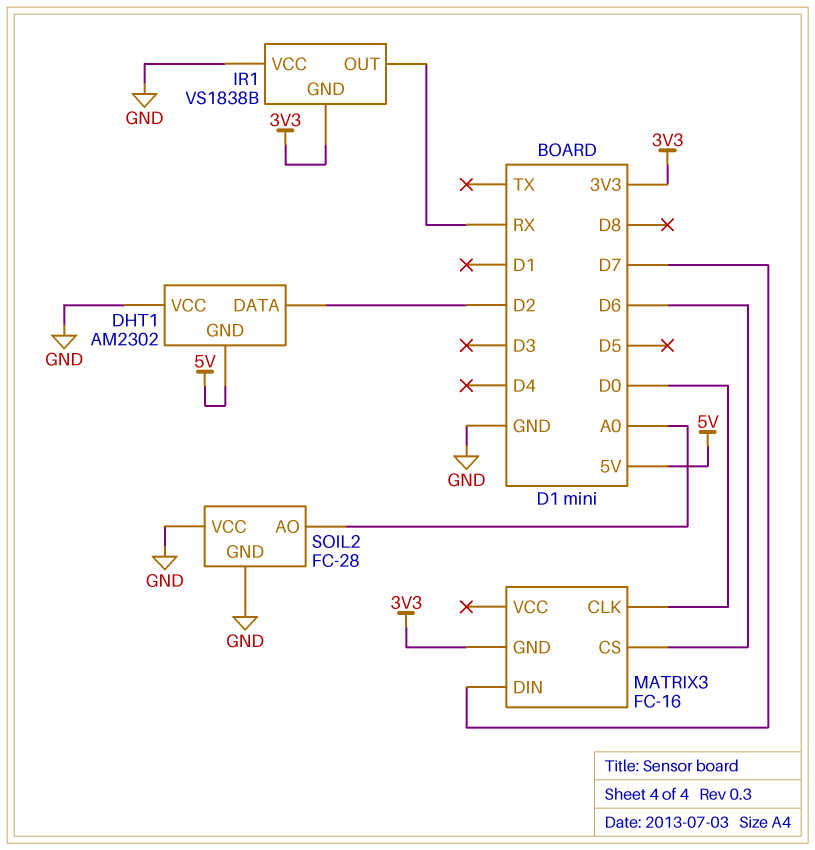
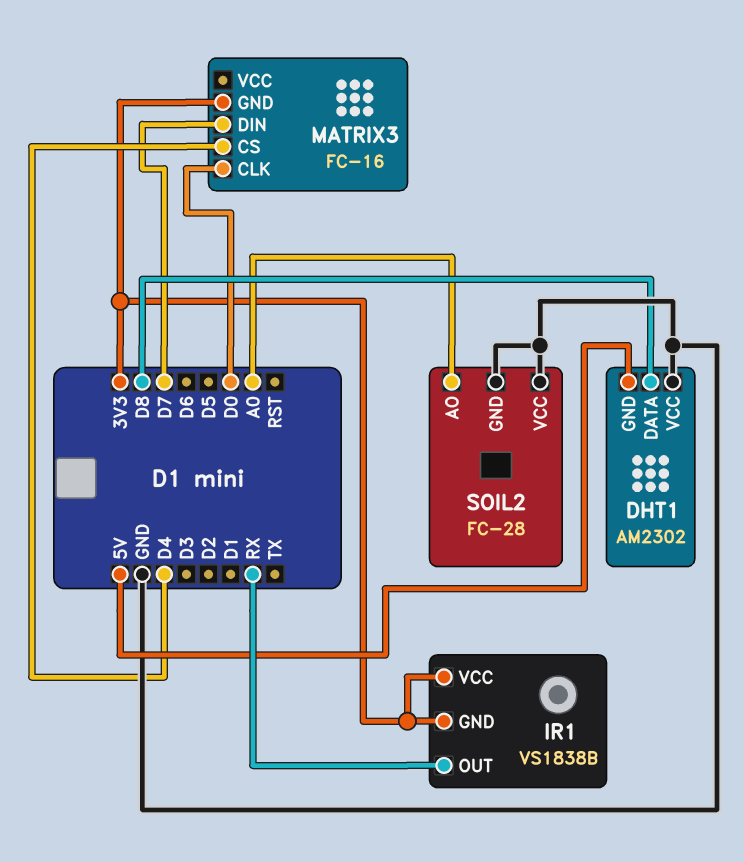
DHT1 pin DATA: D2 -> D8
IR1 pin VCC: GND -> 3V3
MATRIX3 pin CS: D6 -> D4

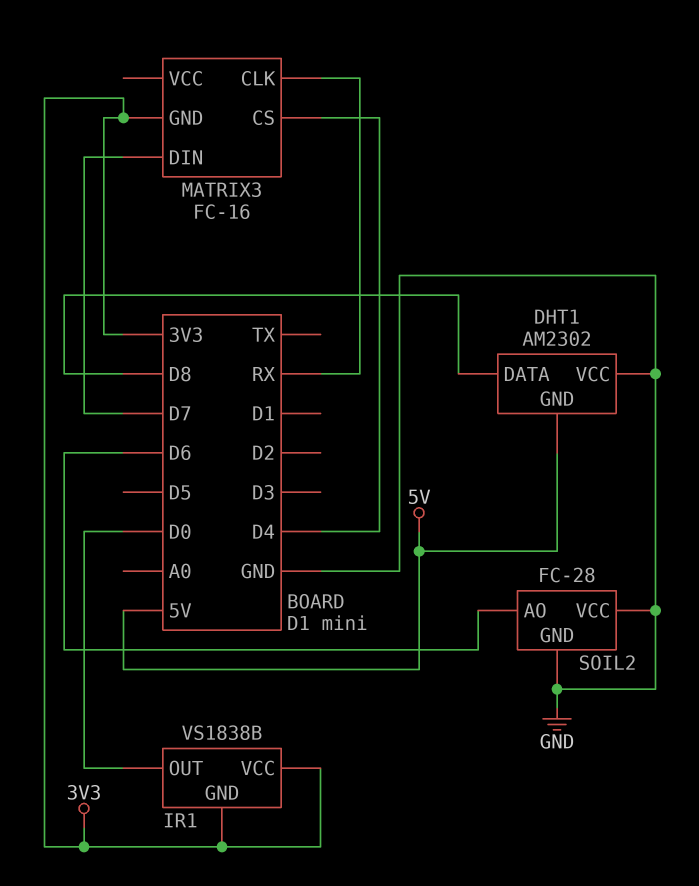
IR1 pin OUT: RX -> D0
MATRIX3 pin CLK: D0 -> RX
SOIL2 pin AO: A0 -> D6

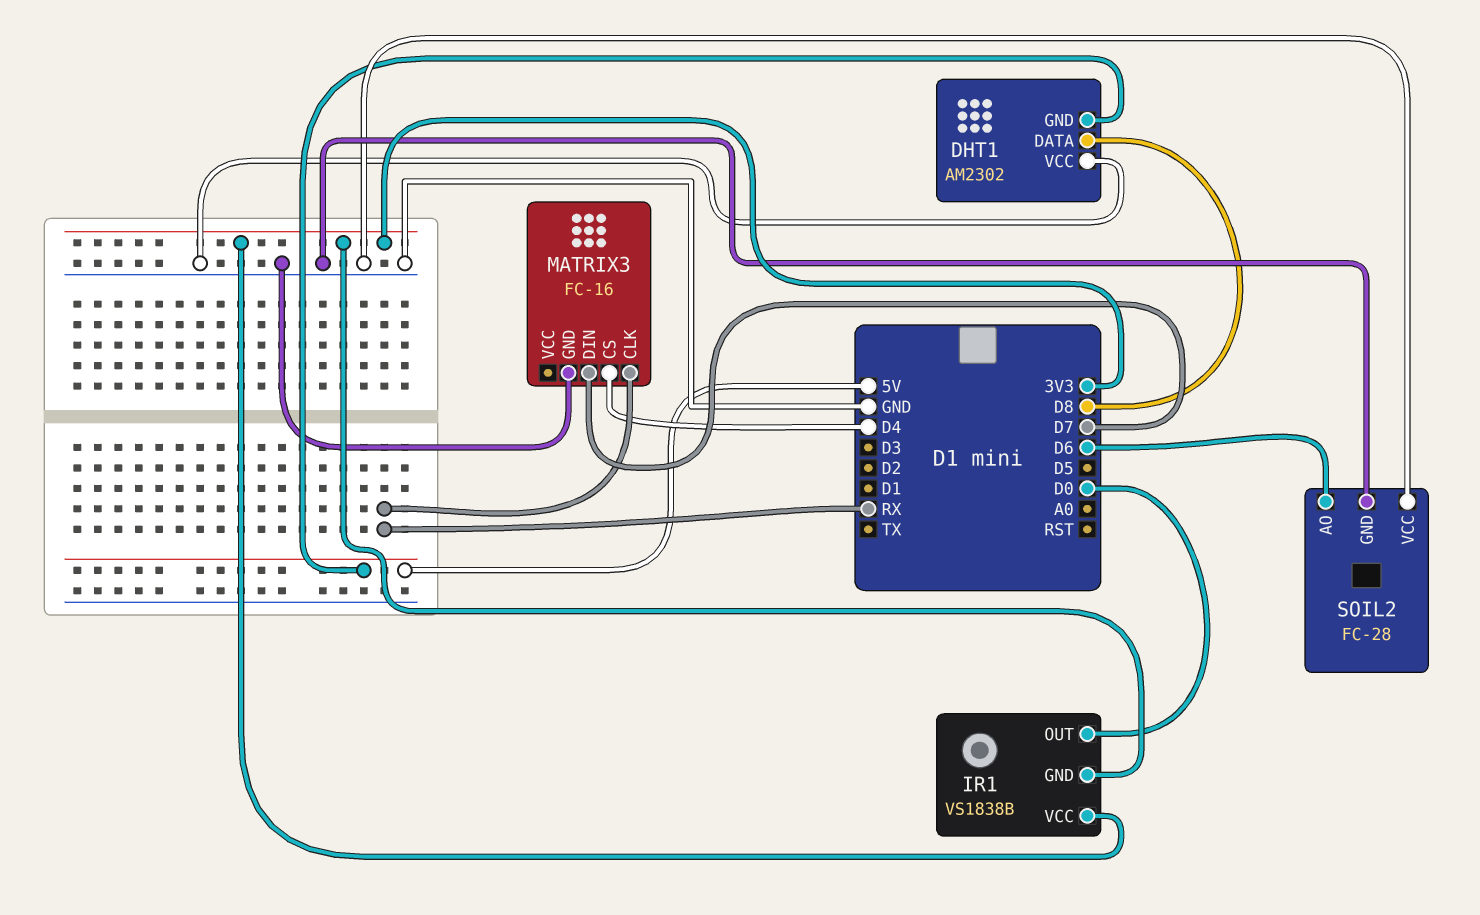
MATRIX3 pin GND: 3V3 -> GND

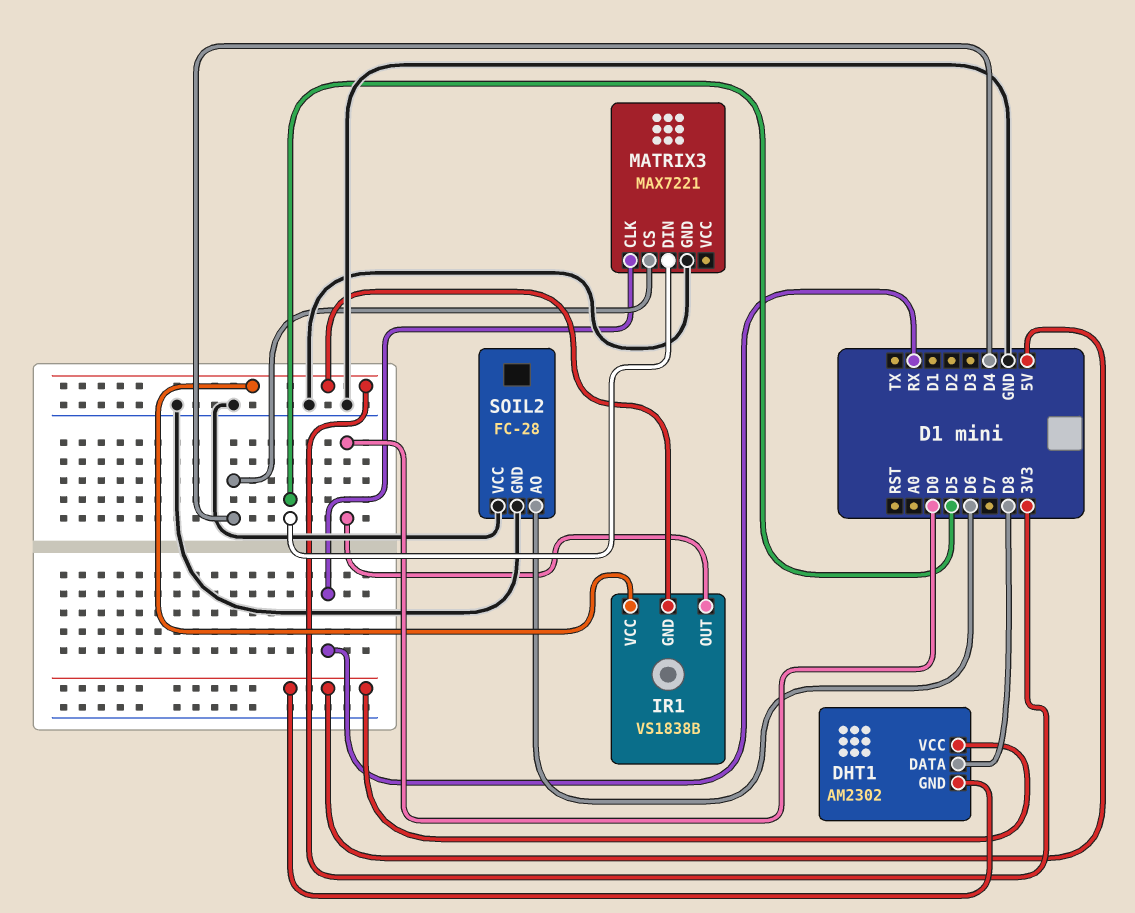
DHT1 pin VCC: GND -> 5V
MATRIX3: FC-16 -> MAX7221
MATRIX3 pin DIN: D7 -> D5

